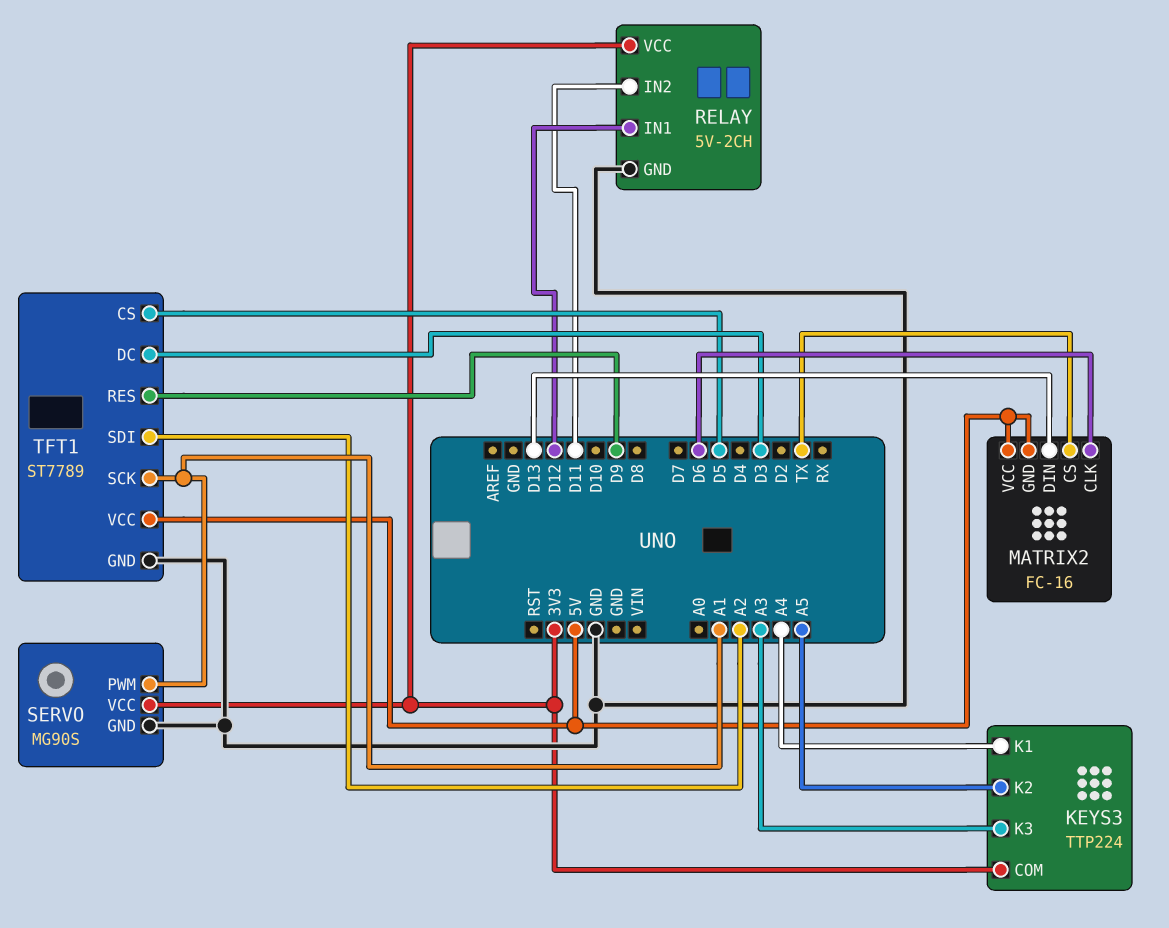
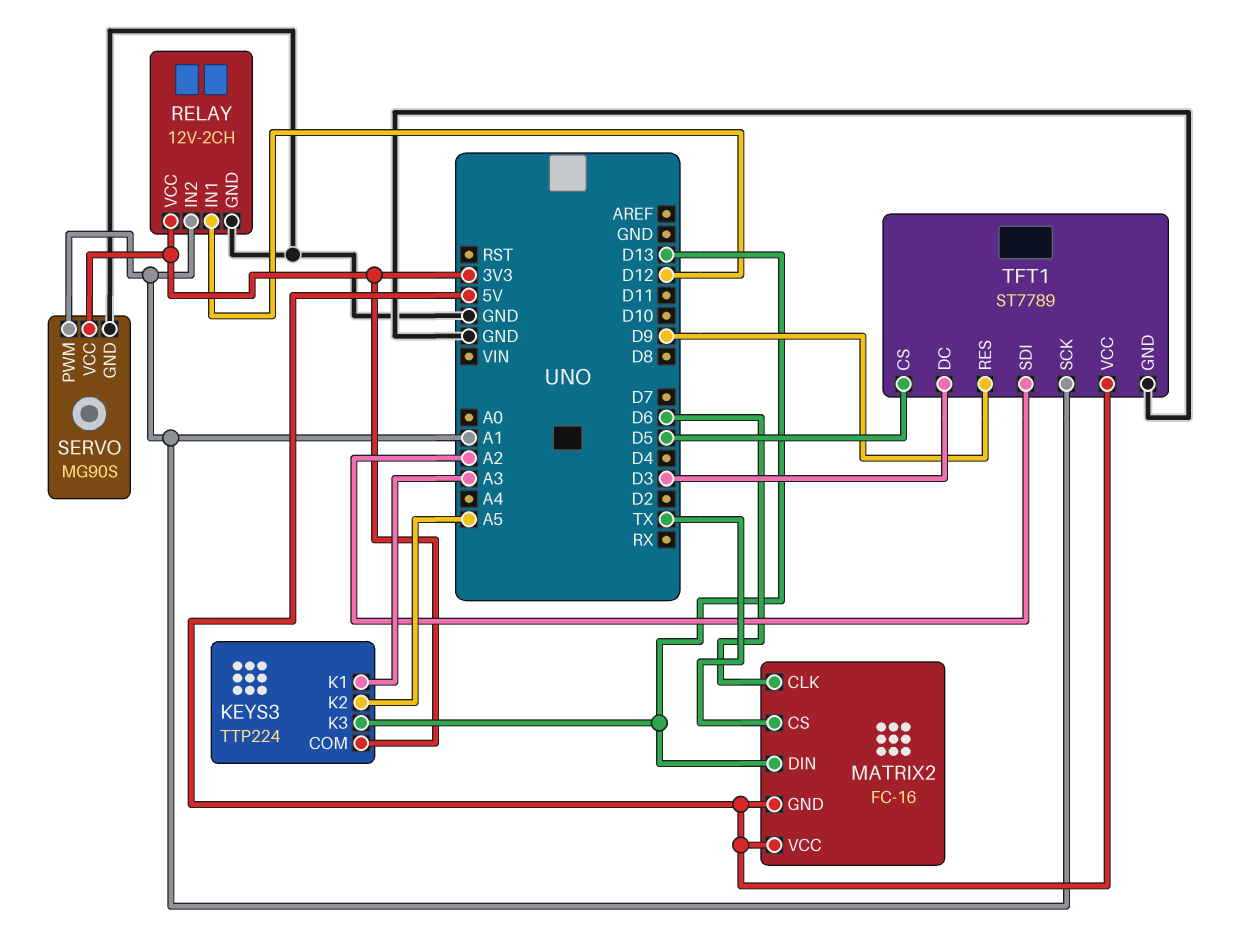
KEYS3 pin K1: A4 -> A3
KEYS3 pin K3: A3 -> D13
RELAY: 5V-2CH -> 12V-2CH
RELAY pin IN2: D11 -> A1

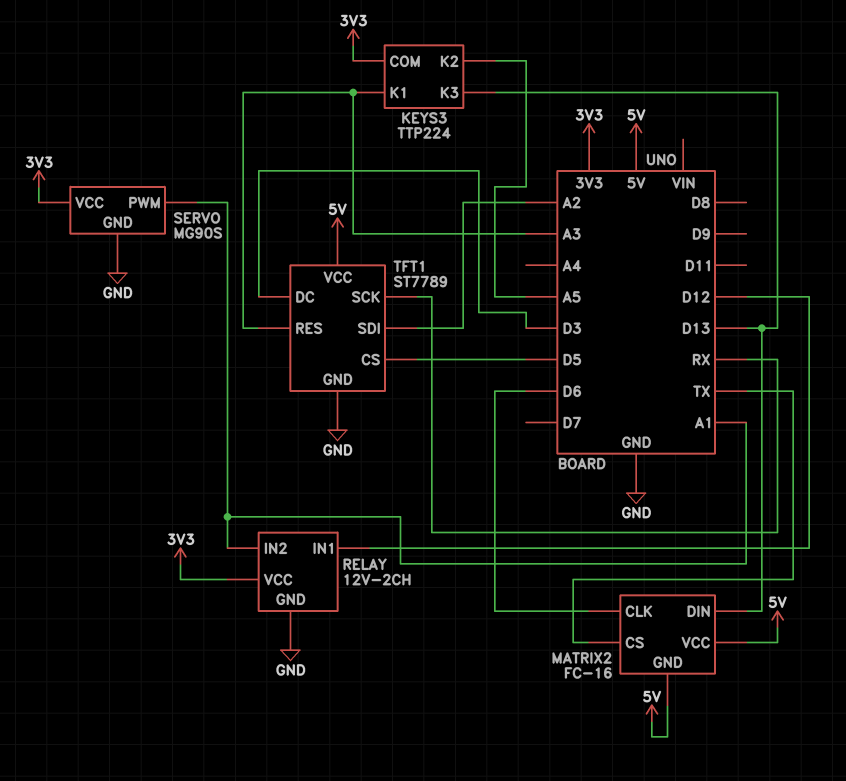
TFT1 pin RES: D9 -> A3
TFT1 pin SCK: A1 -> RX

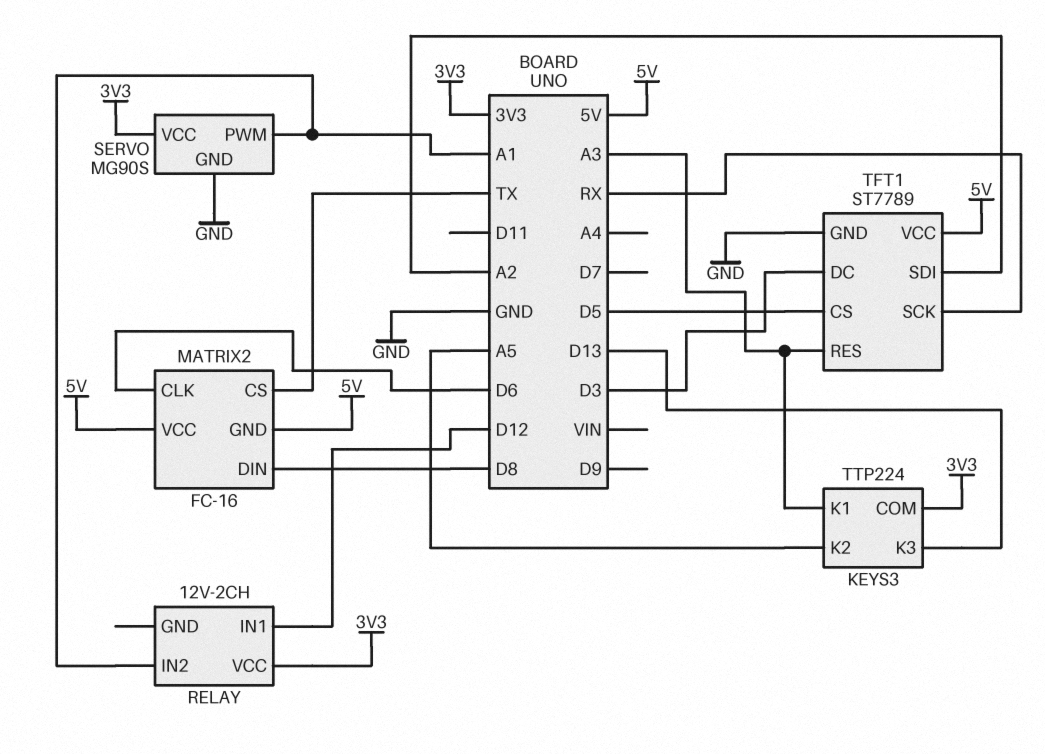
MATRIX2 pin DIN: D13 -> D8
RELAY pin GND: GND -> none

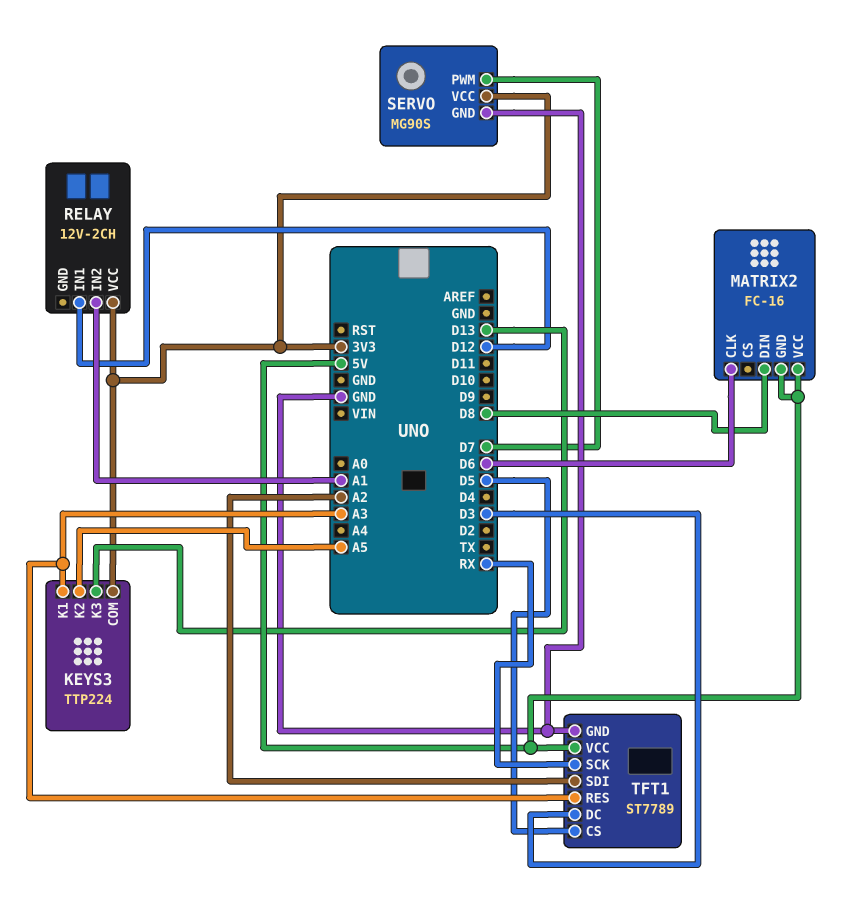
MATRIX2 pin CS: TX -> none
SERVO pin PWM: A1 -> D7

